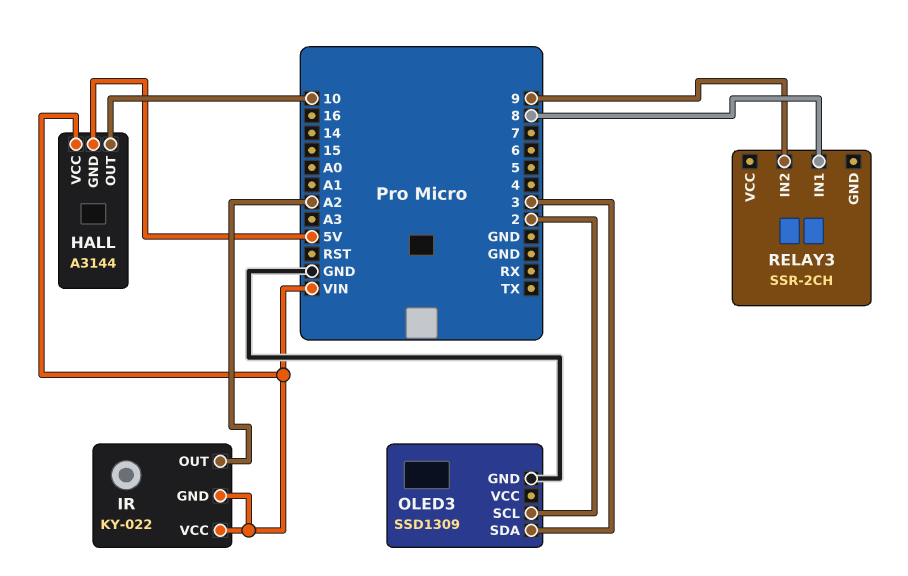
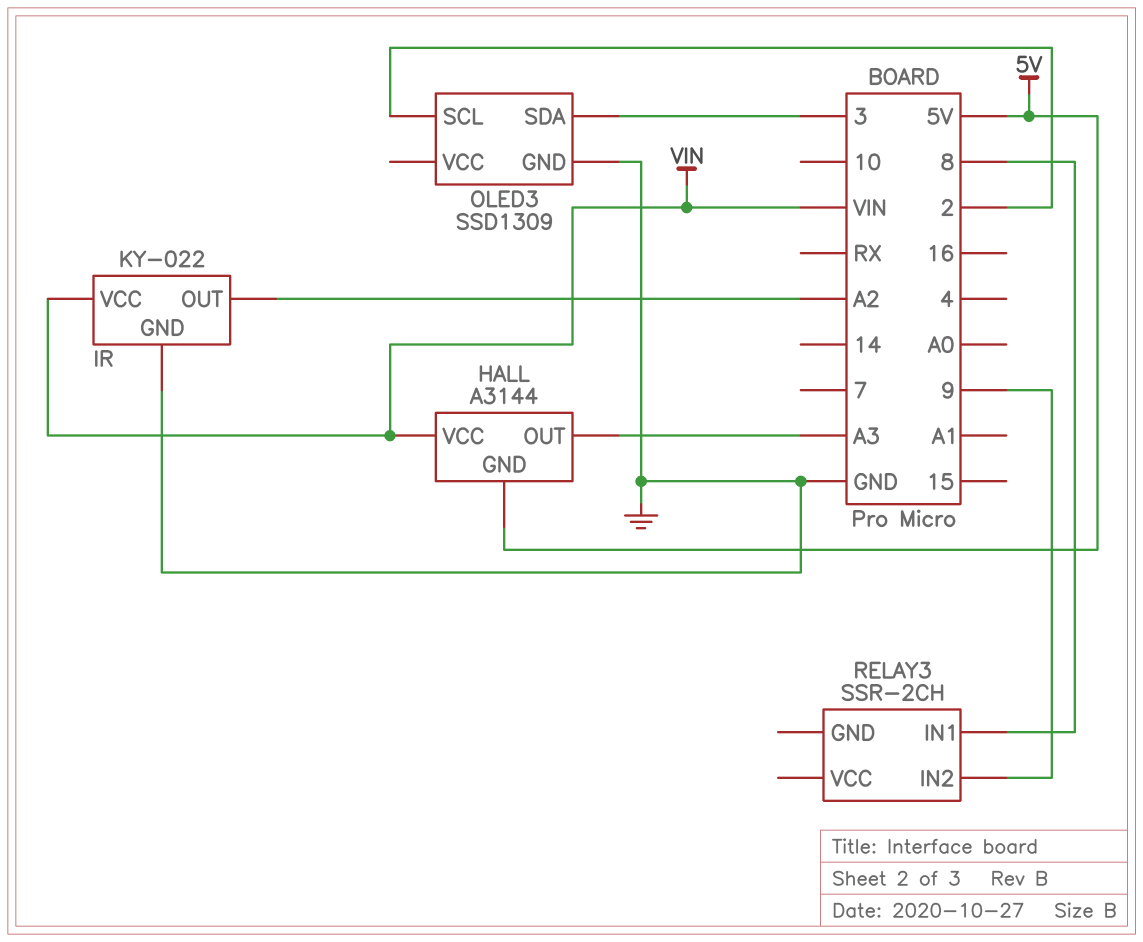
HALL pin OUT: 10 -> A3
IR pin GND: VIN -> GND

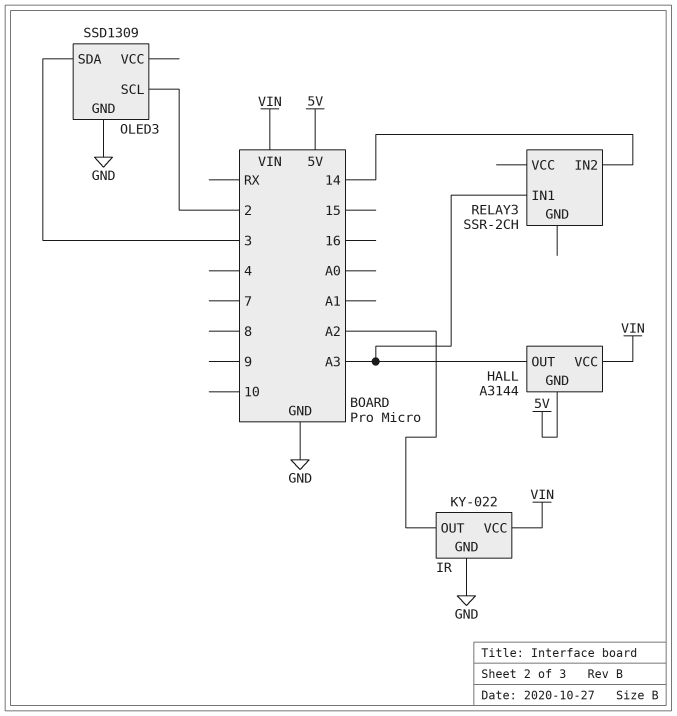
RELAY3 pin IN1: 8 -> A3
RELAY3 pin IN2: 9 -> 14

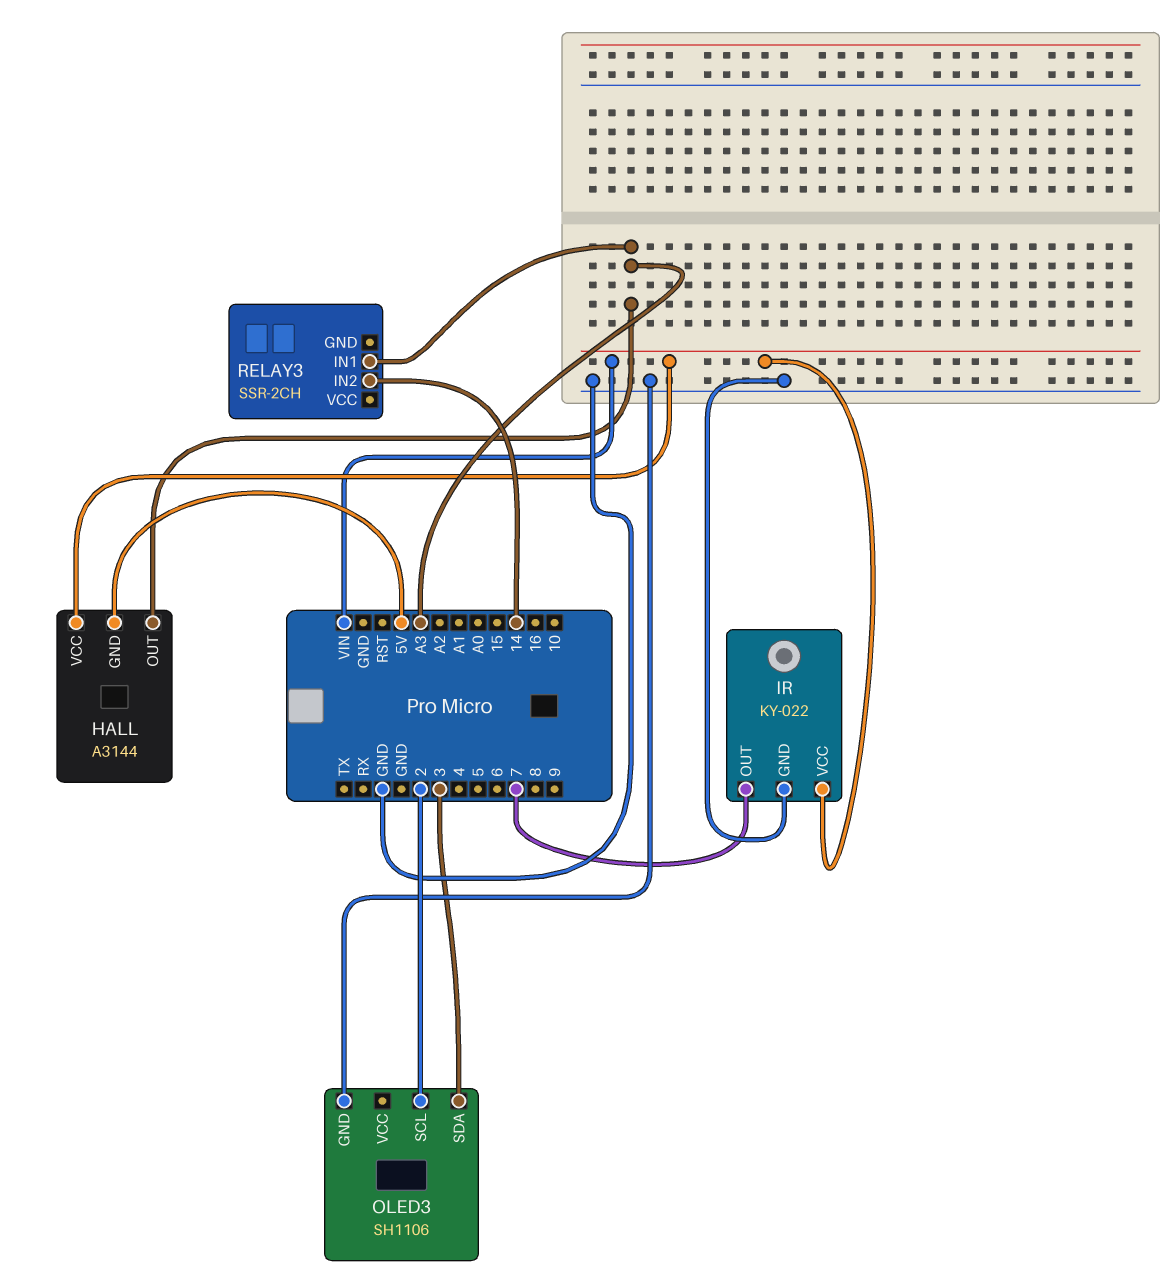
IR pin OUT: A2 -> 7
OLED3: SSD1309 -> SH1106

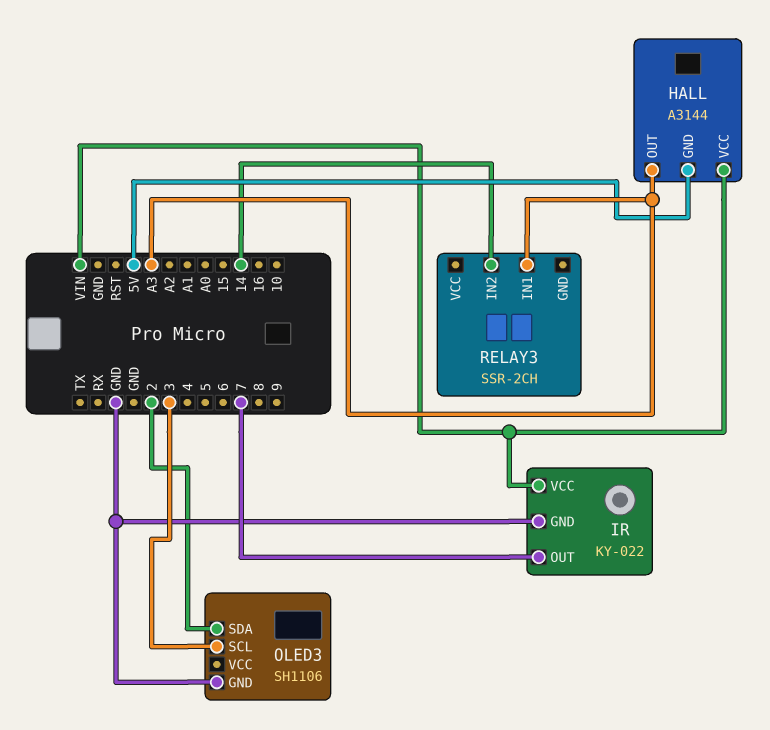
OLED3 pin SCL: 2 -> 3
OLED3 pin SDA: 3 -> 2

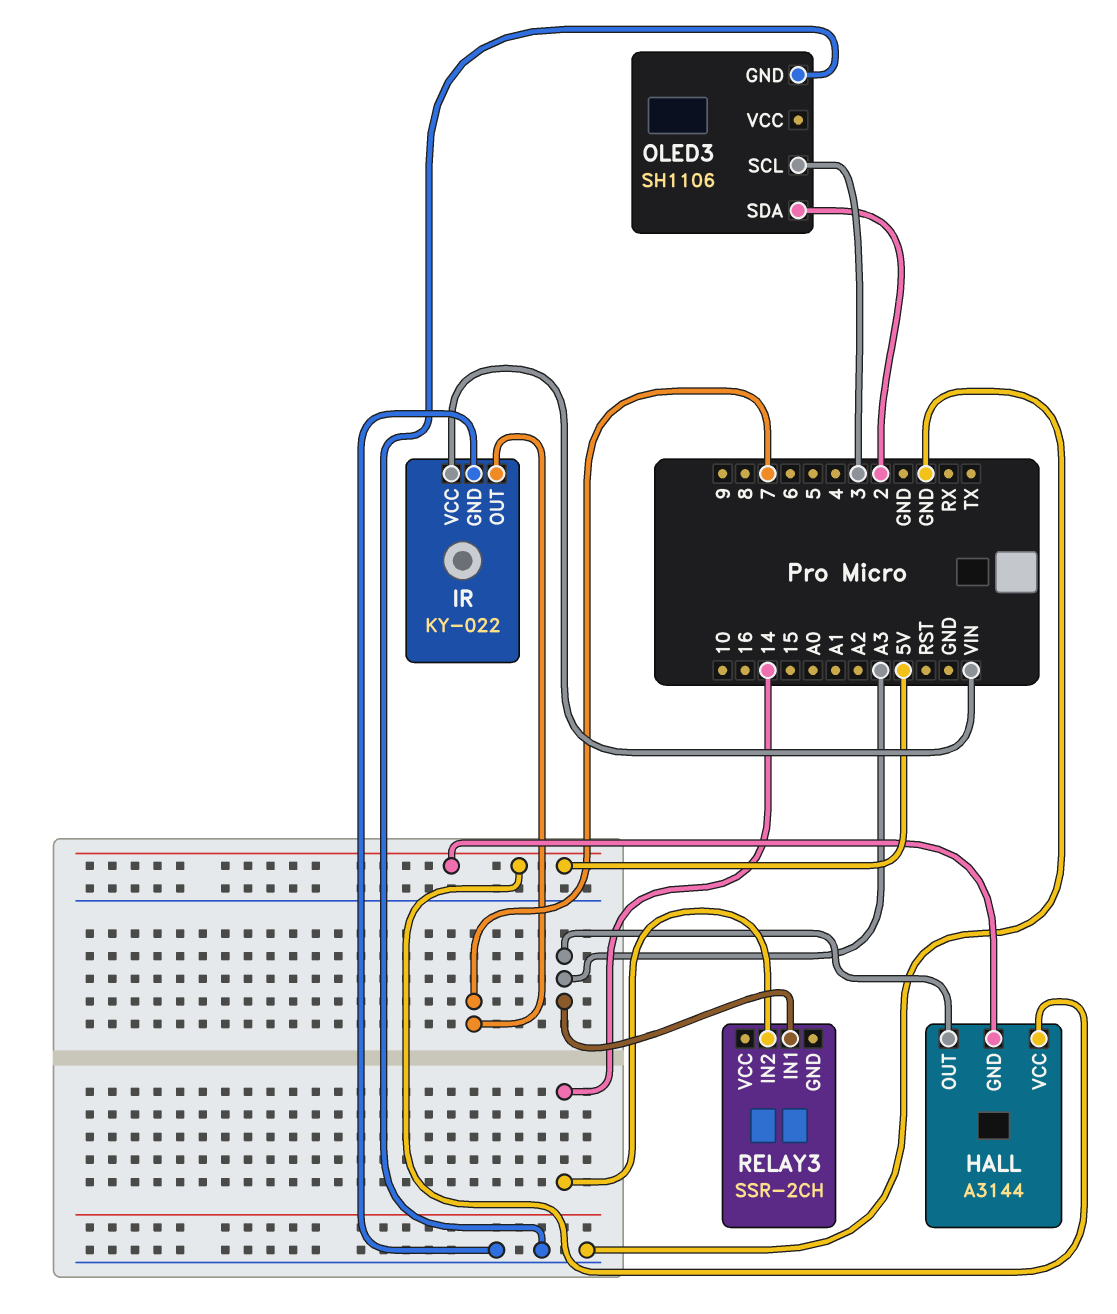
HALL pin VCC: VIN -> 5V

